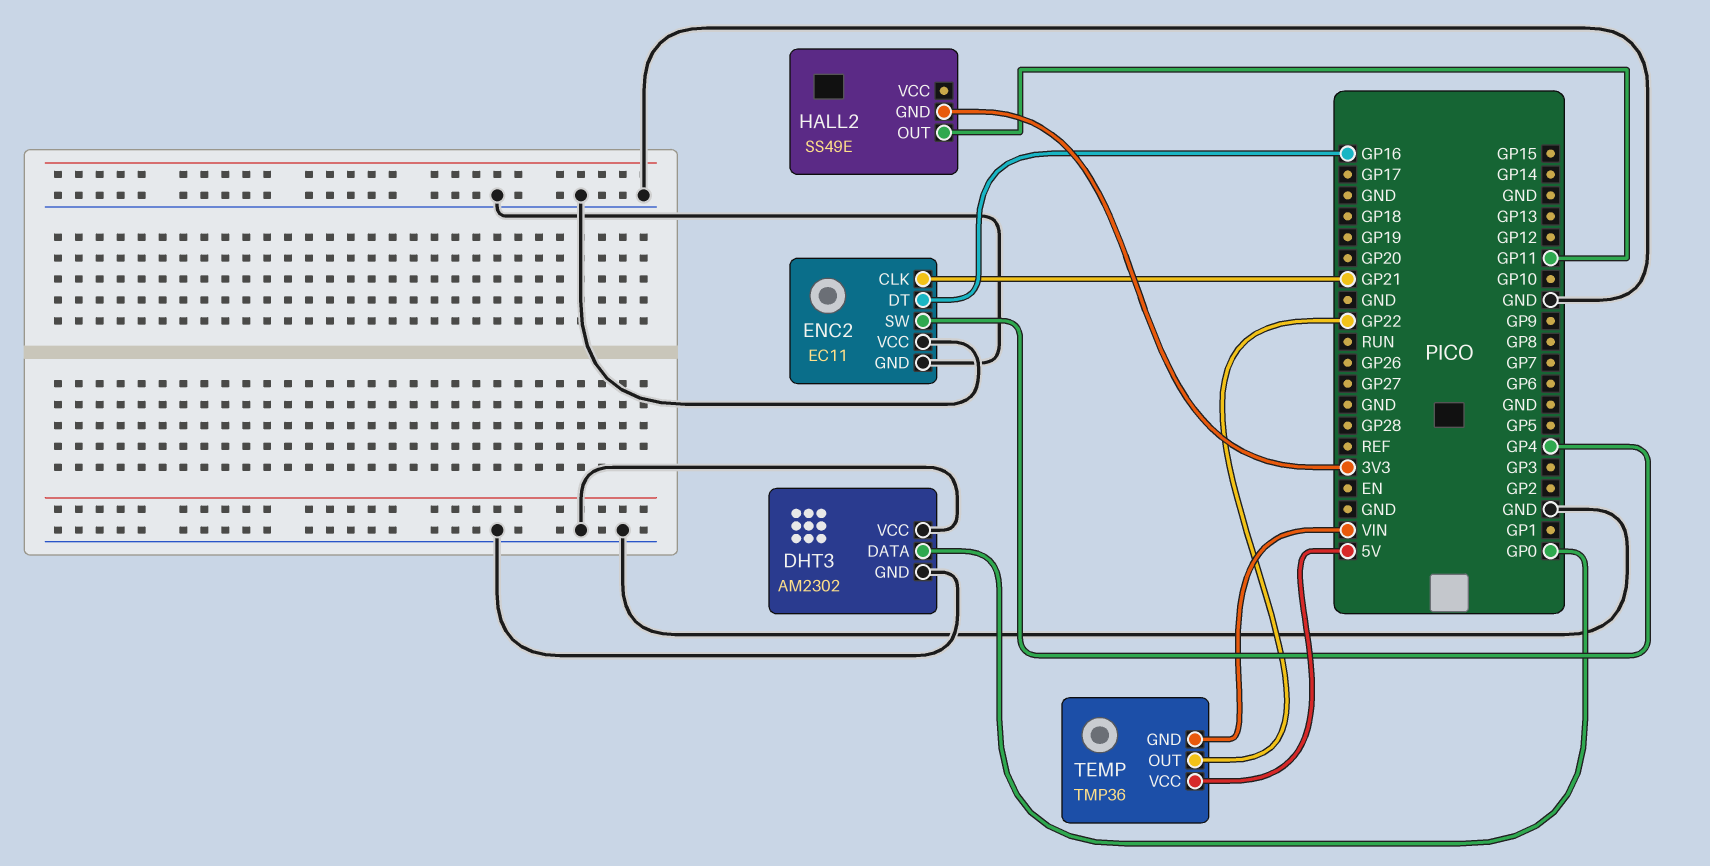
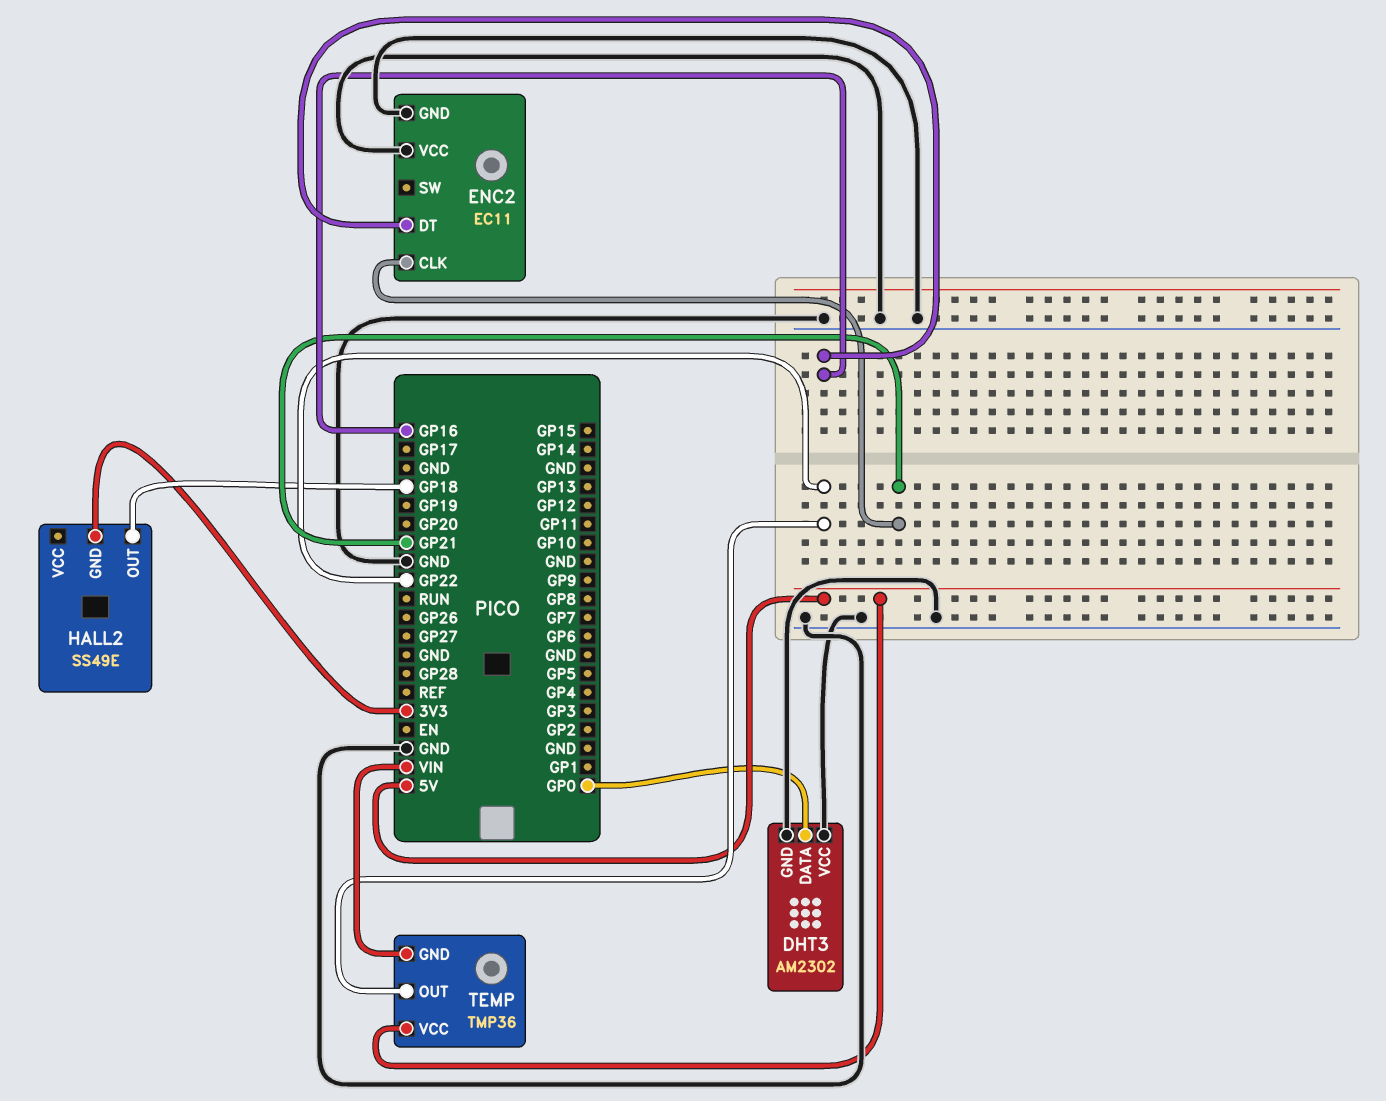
ENC2 pin SW: GP4 -> none
HALL2 pin OUT: GP11 -> GP18

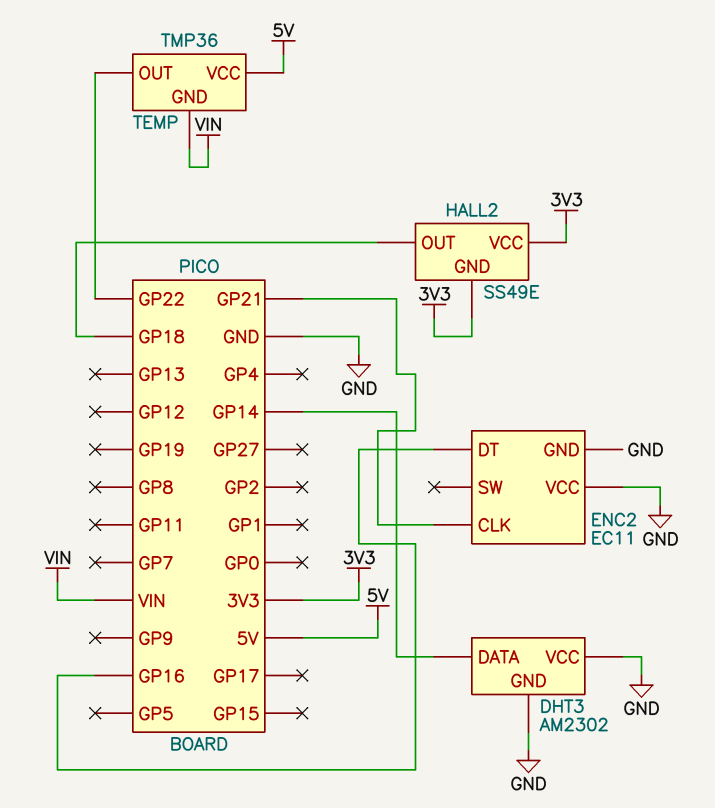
DHT3 pin DATA: GP0 -> GP14
HALL2 pin VCC: none -> 3V3

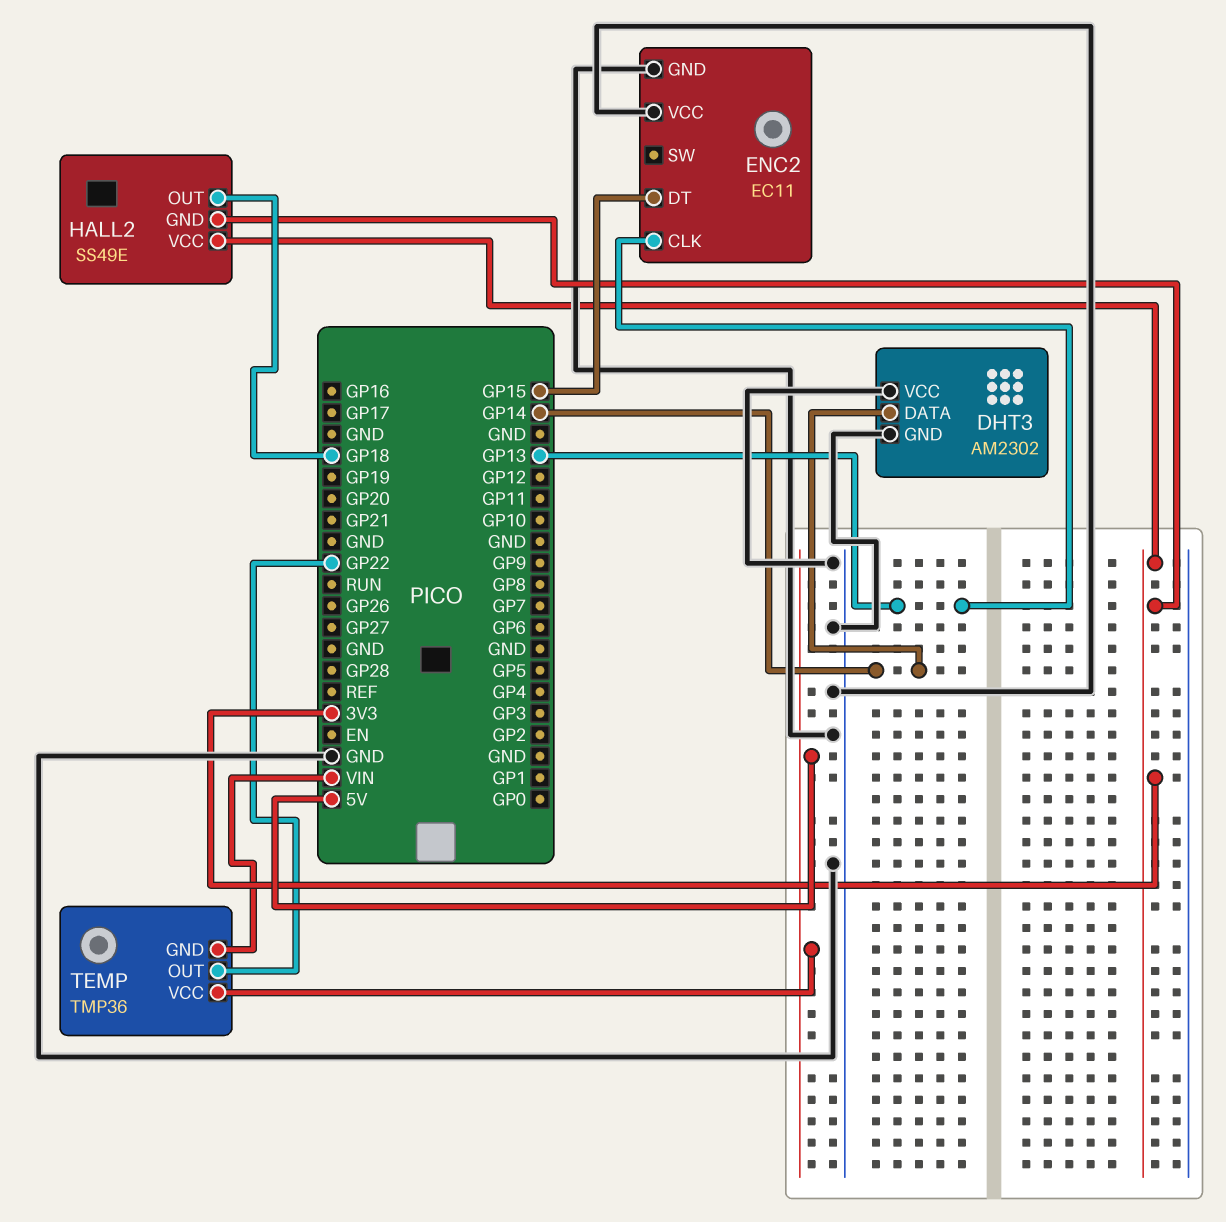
ENC2 pin CLK: GP21 -> GP13
ENC2 pin DT: GP16 -> GP15

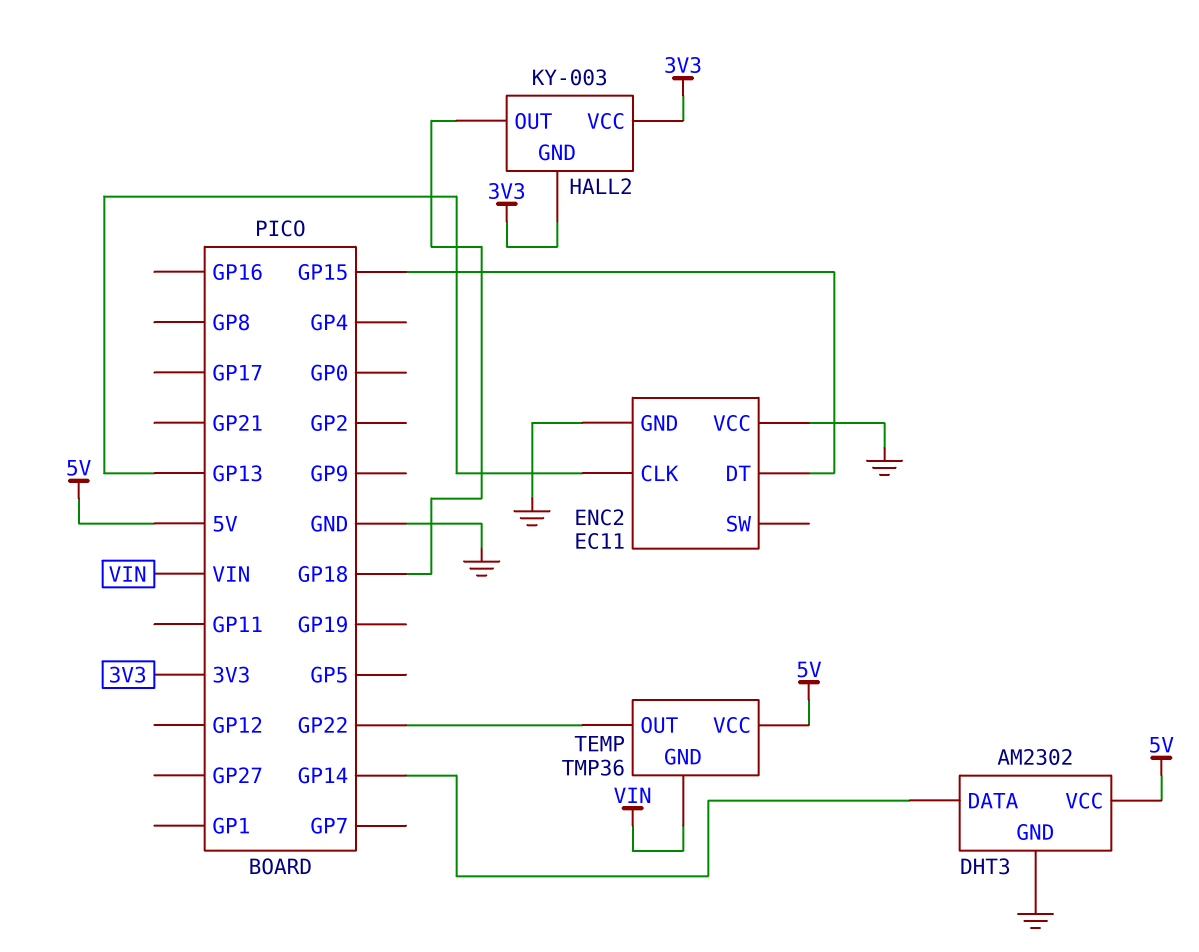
DHT3 pin VCC: GND -> 5V
HALL2: SS49E -> KY-003

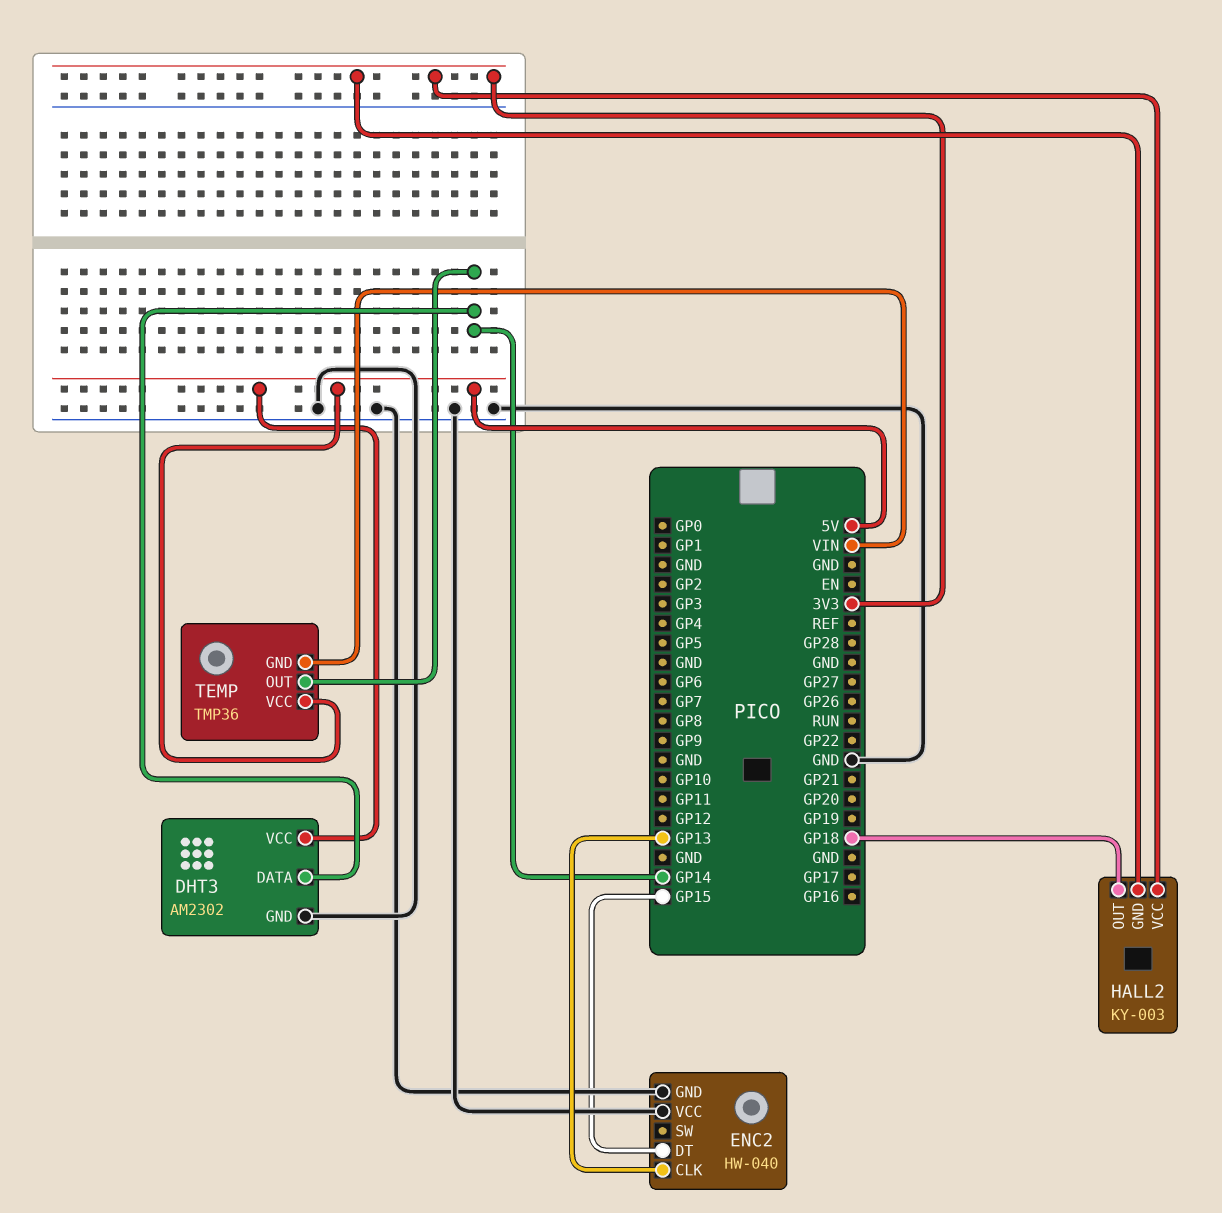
ENC2: EC11 -> HW-040
TEMP pin OUT: GP22 -> GP14

